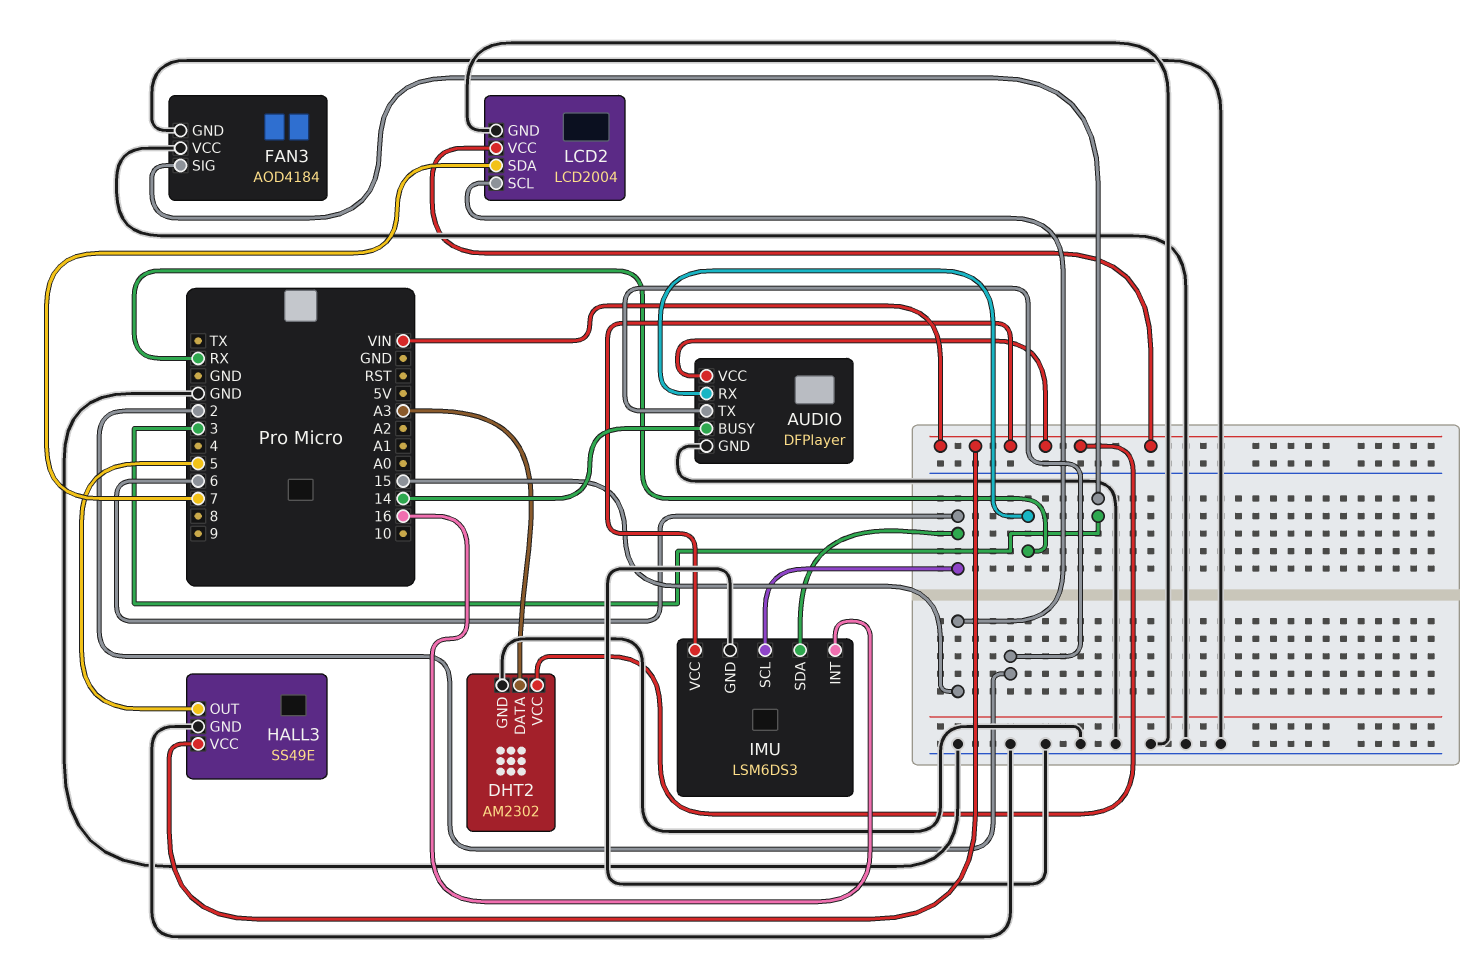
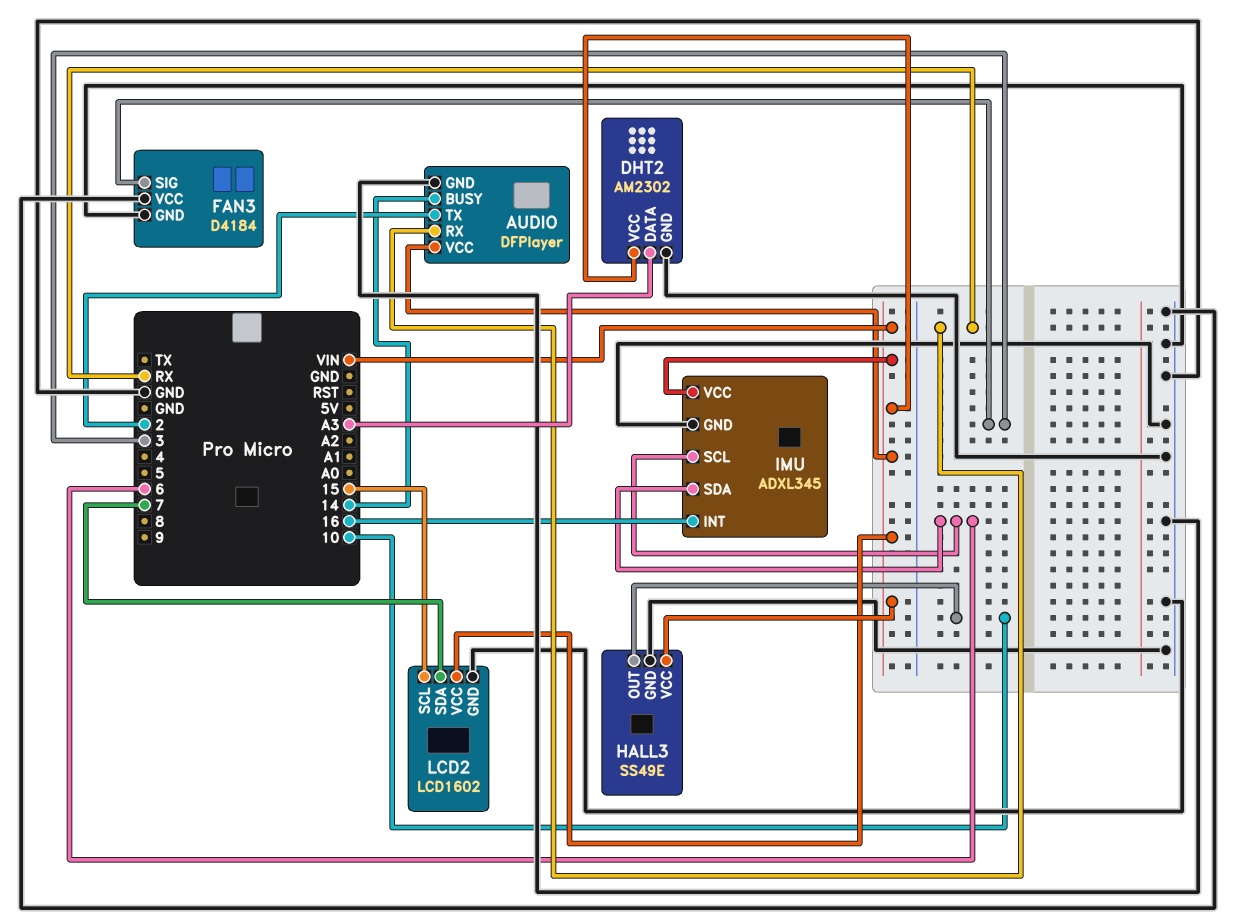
FAN3: AOD4184 -> D4184
HALL3 pin OUT: 5 -> 10
IMU: LSM6DS3 -> ADXL345
LCD2: LCD2004 -> LCD1602

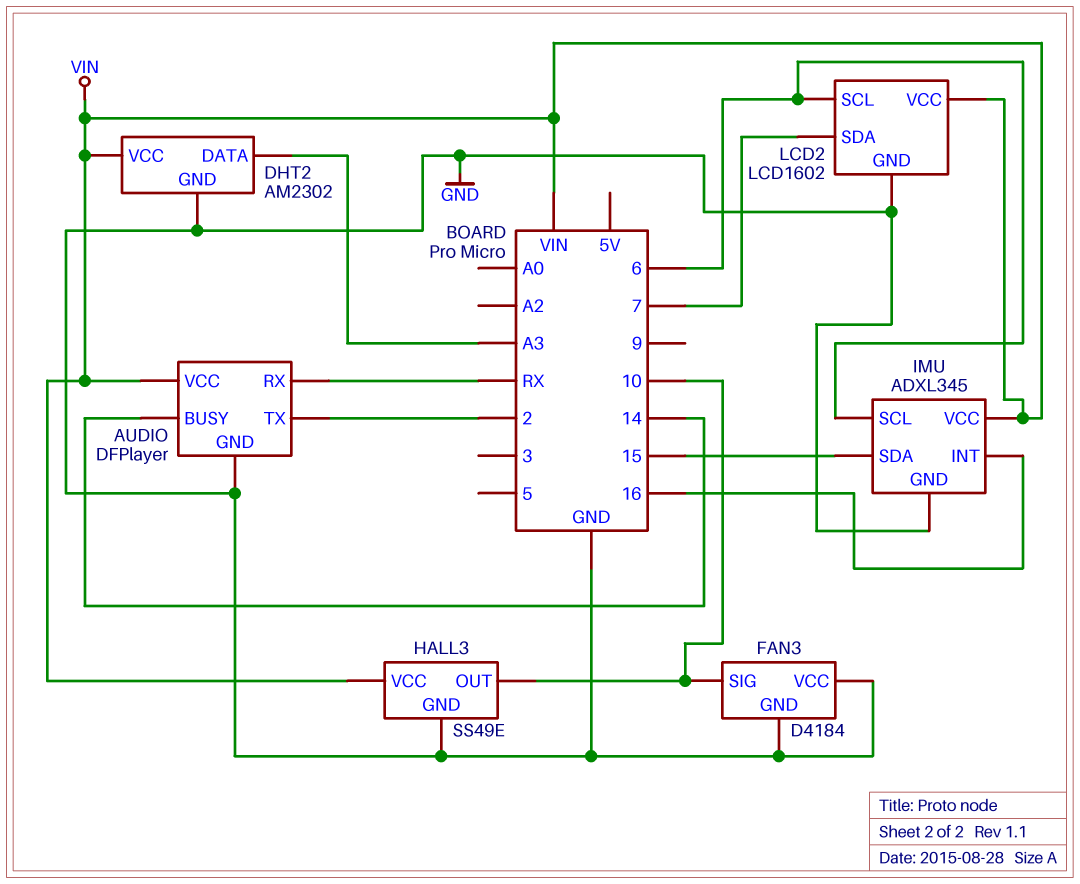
FAN3 pin SIG: 3 -> 10
IMU pin SDA: 6 -> 15
LCD2 pin SCL: 15 -> 6

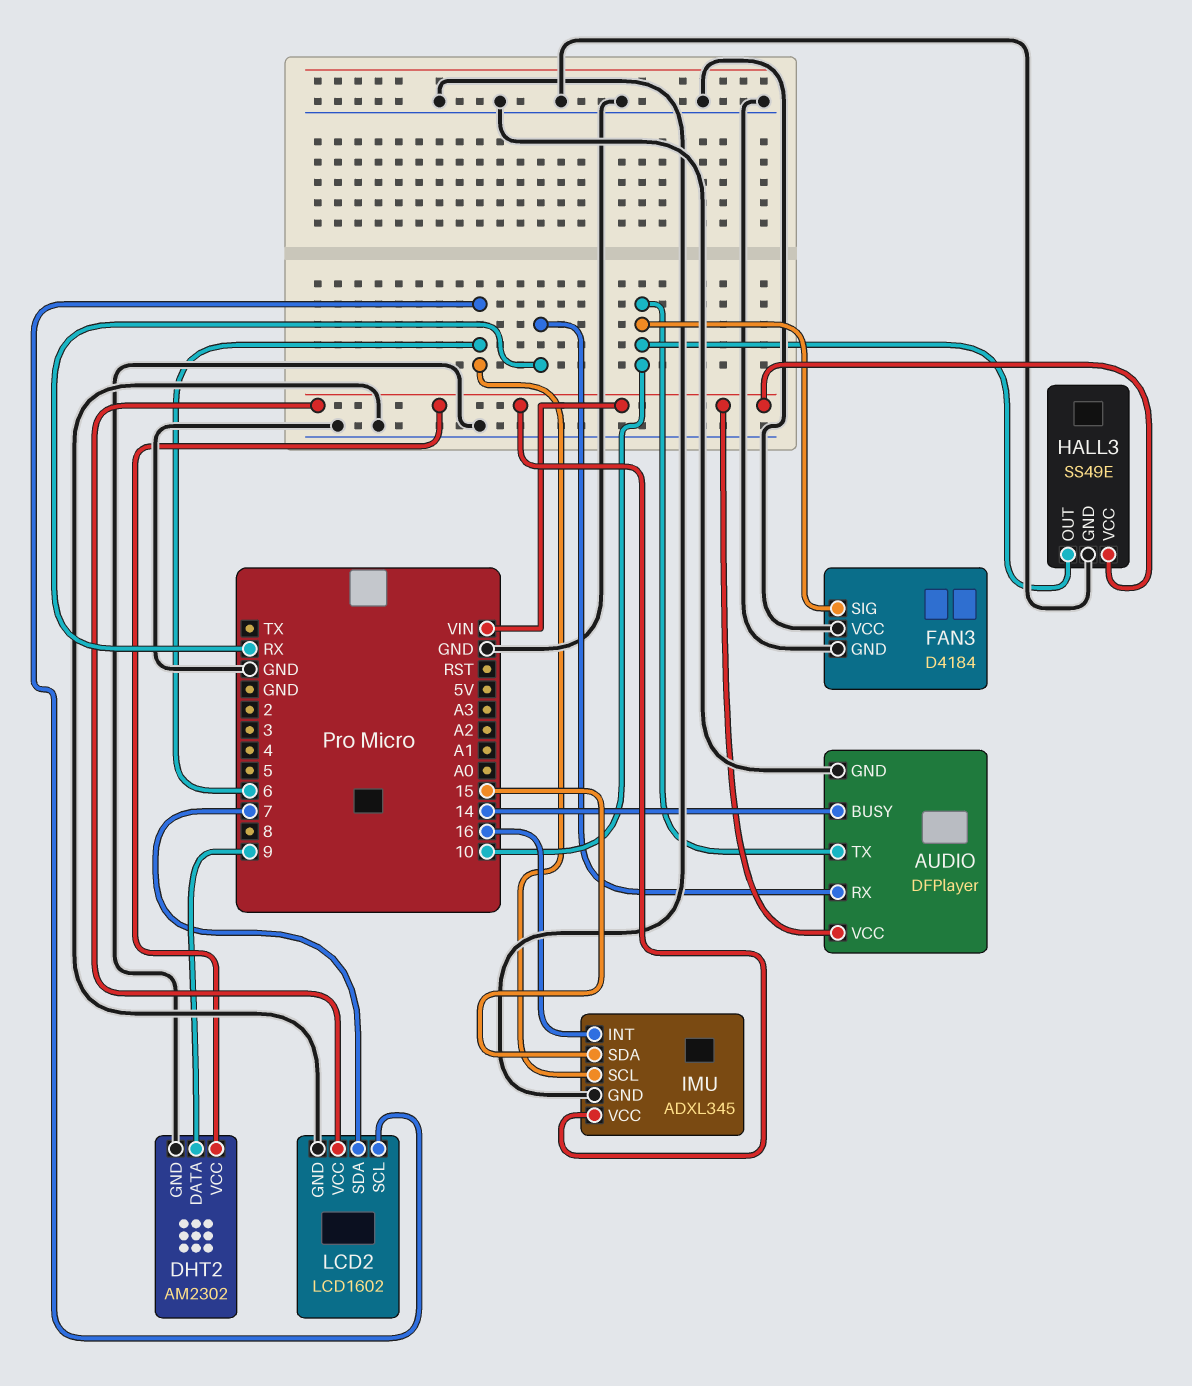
AUDIO pin TX: 2 -> 10
DHT2 pin DATA: A3 -> 9

